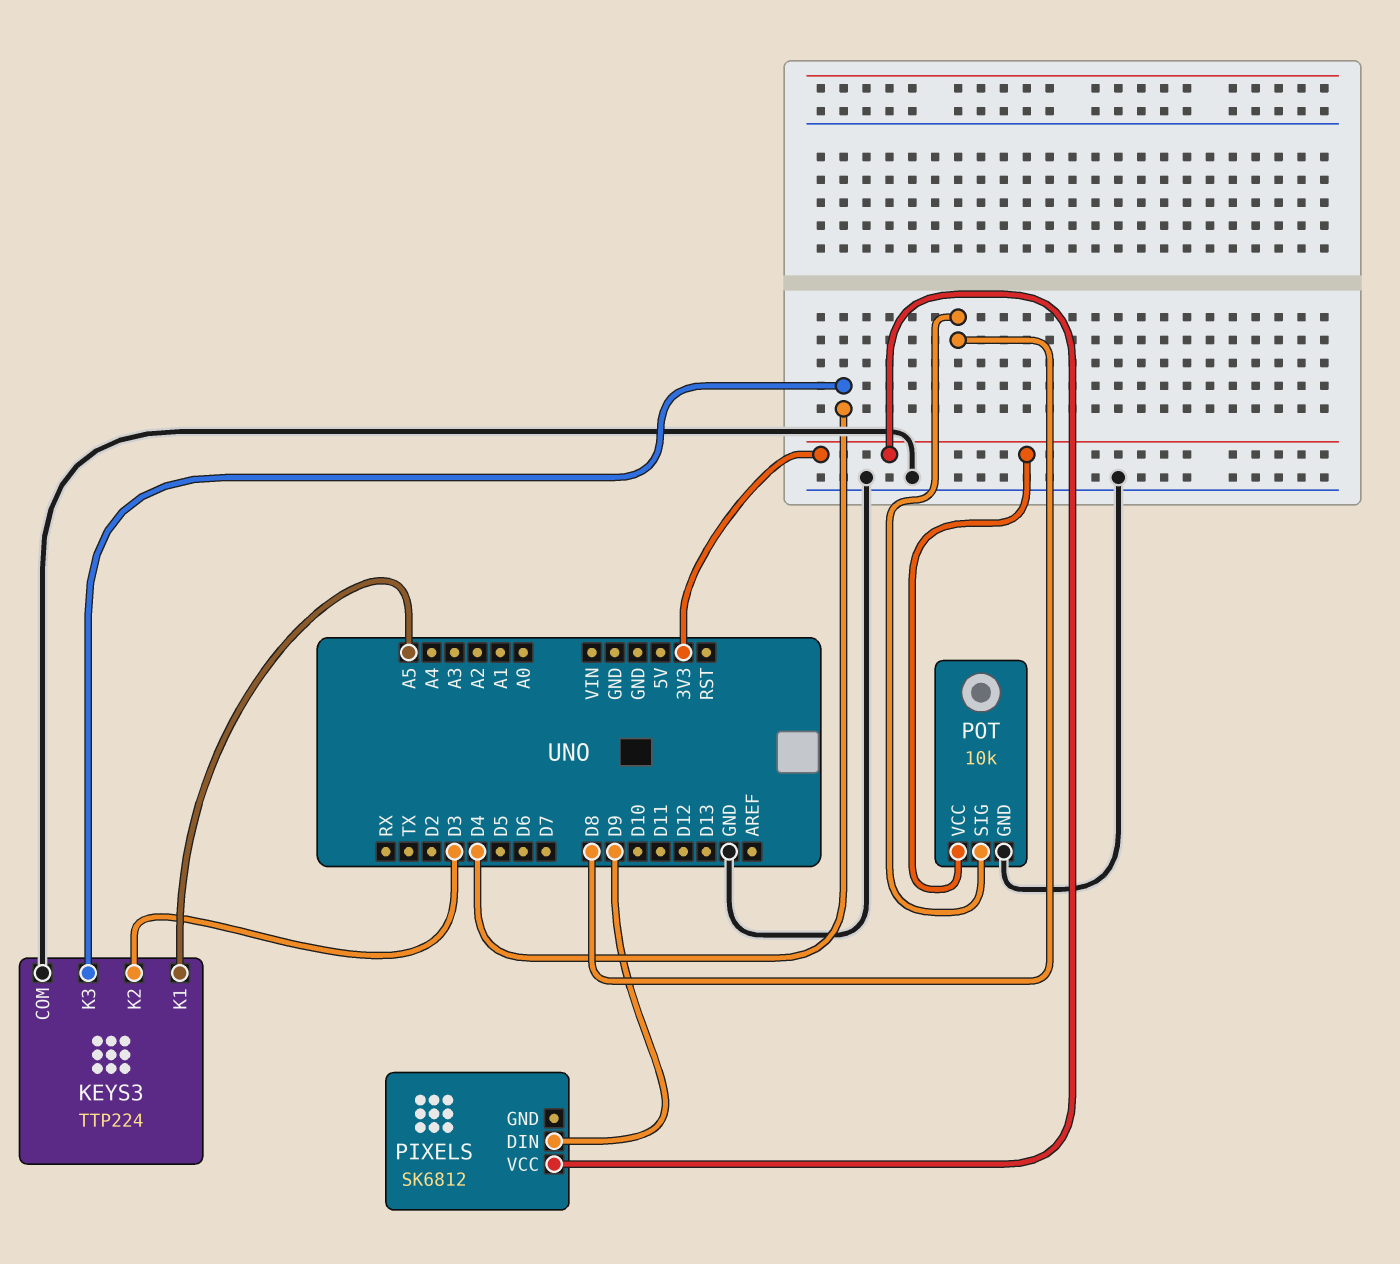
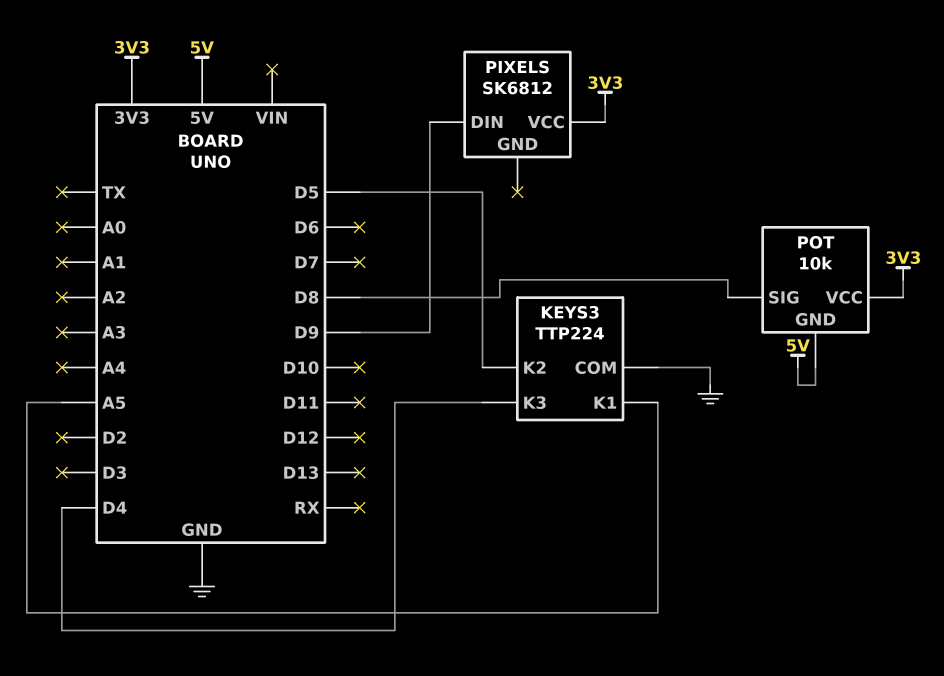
KEYS3 pin K2: D3 -> D5
POT pin GND: GND -> 5V

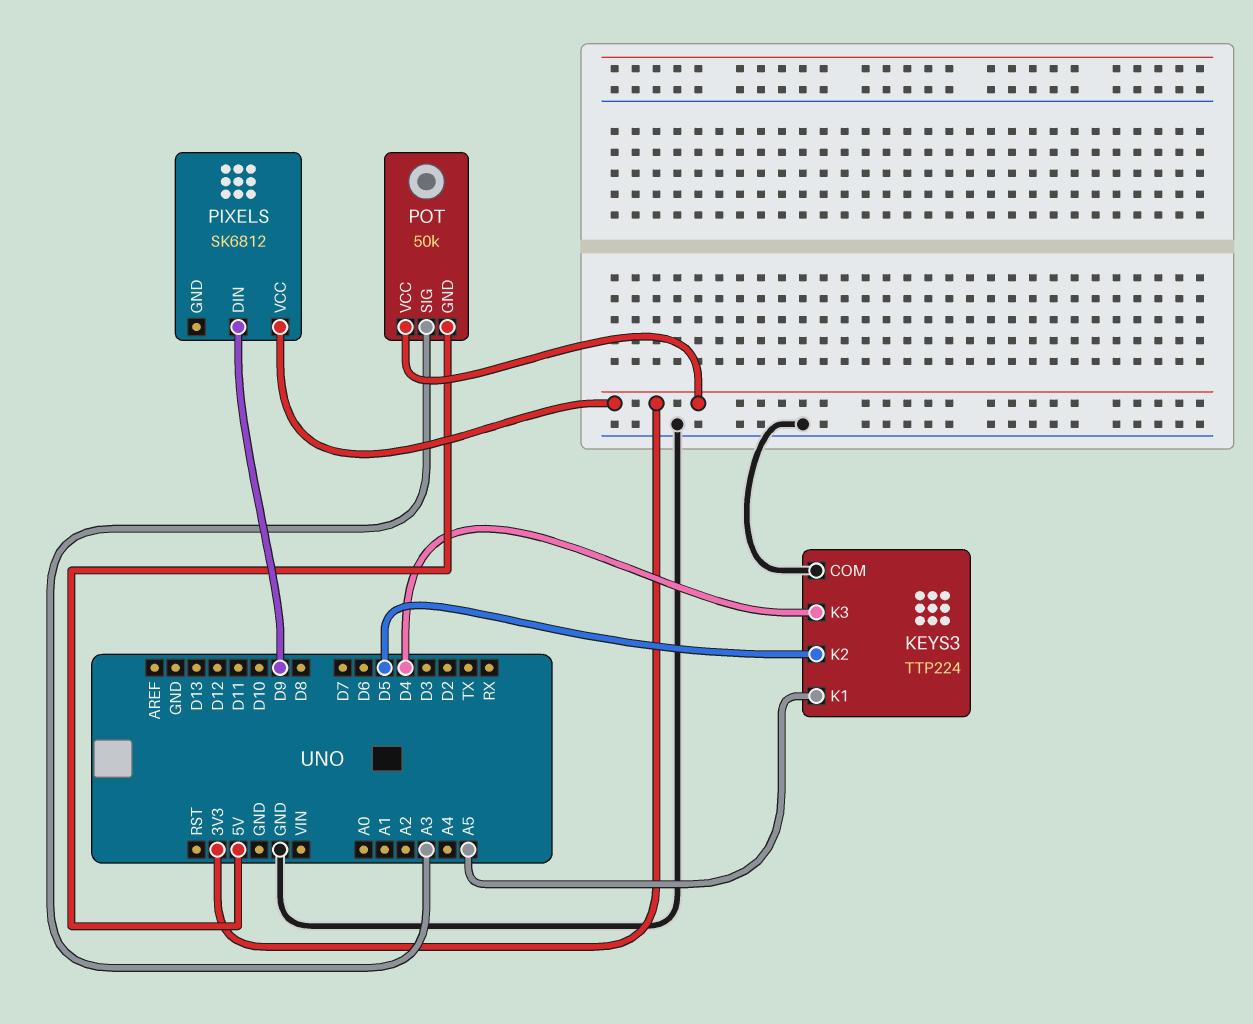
POT: 10k -> 50k
POT pin SIG: D8 -> A3

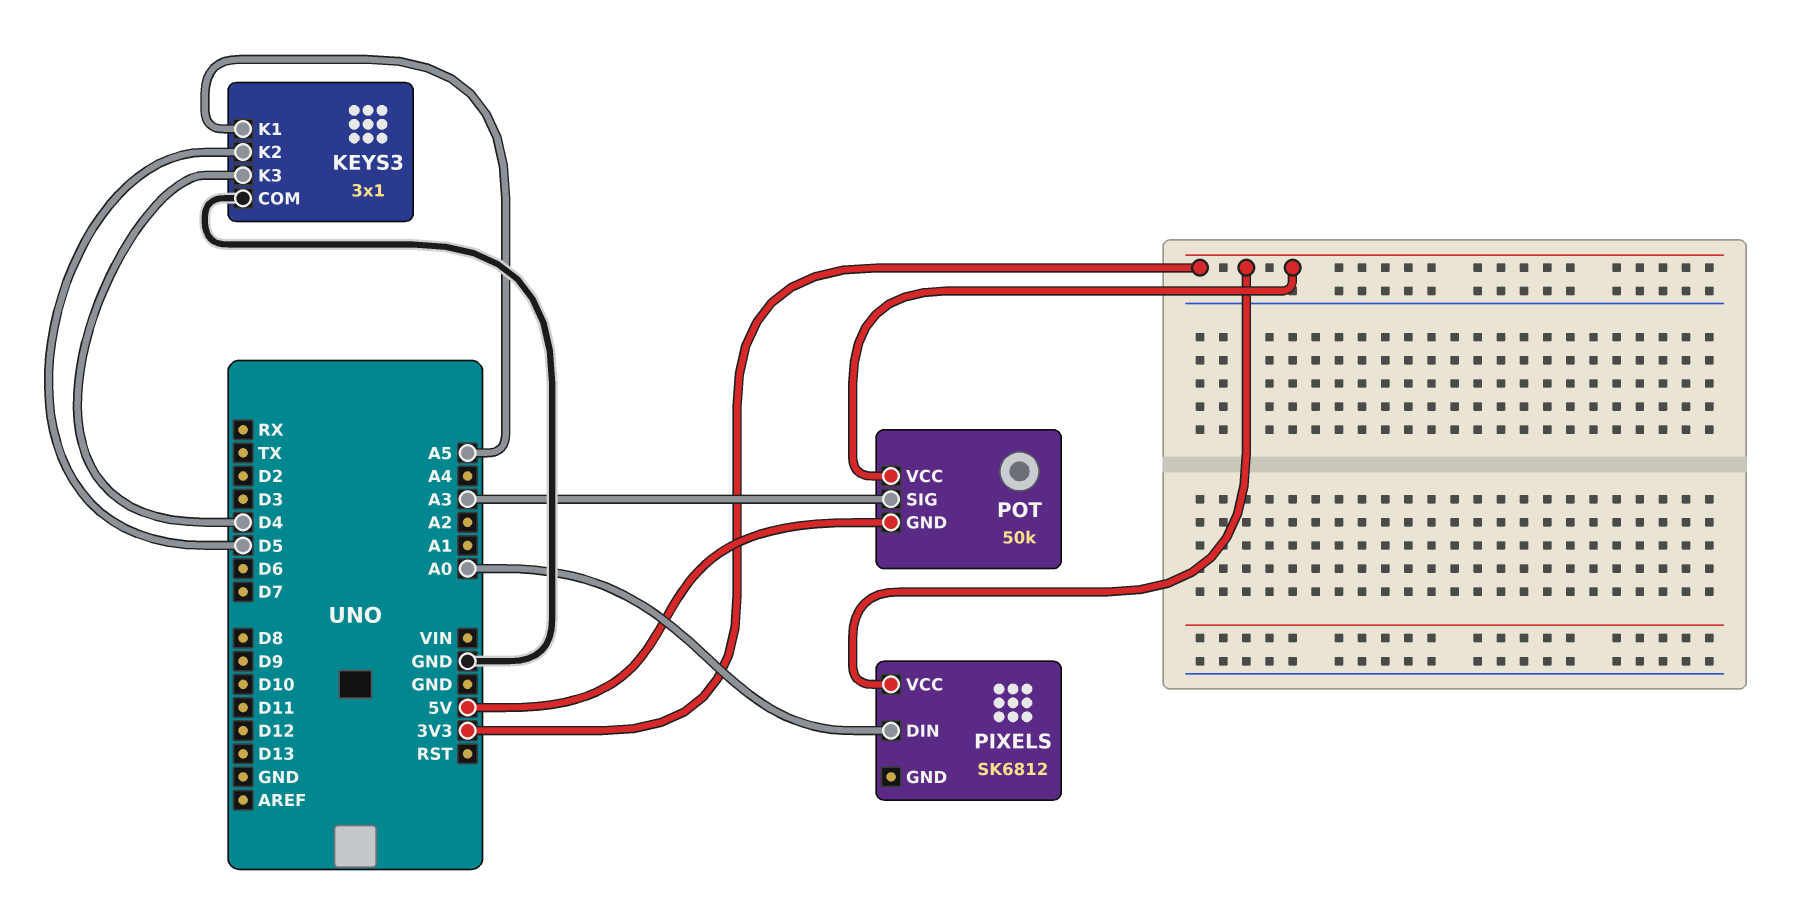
KEYS3: TTP224 -> 3x1
PIXELS pin DIN: D9 -> A0

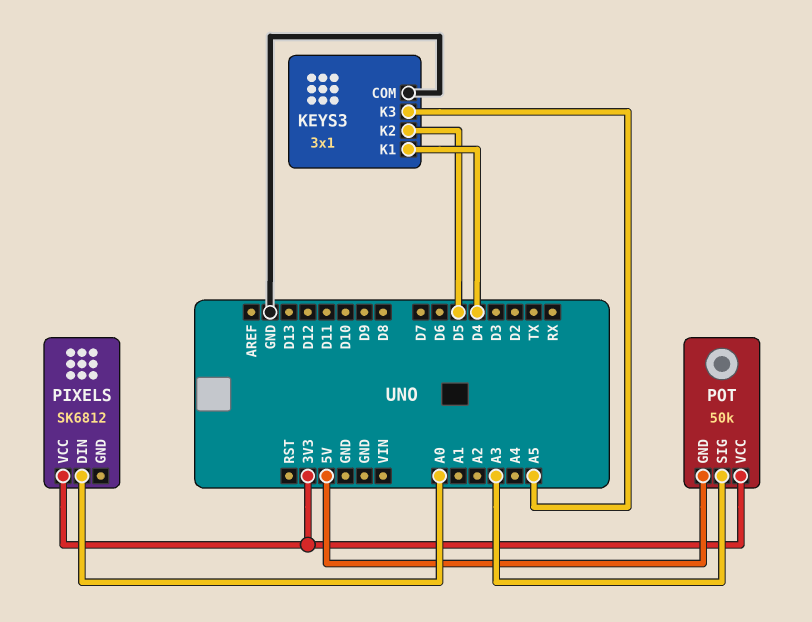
KEYS3 pin K1: A5 -> D4
KEYS3 pin K3: D4 -> A5

